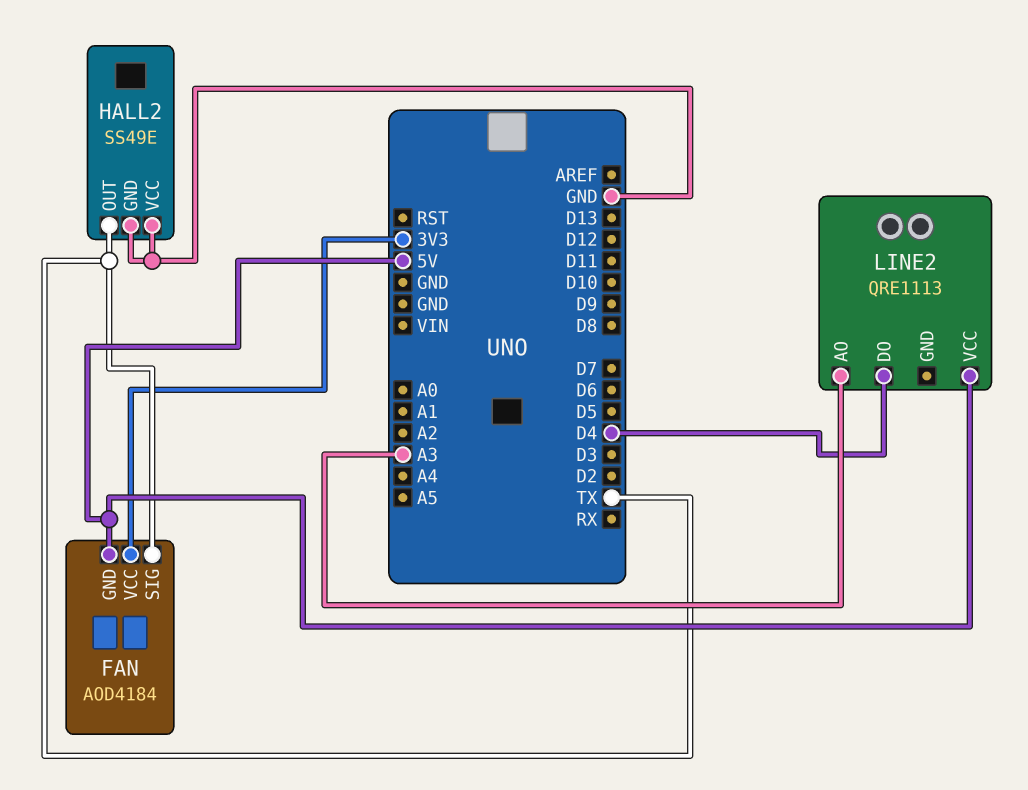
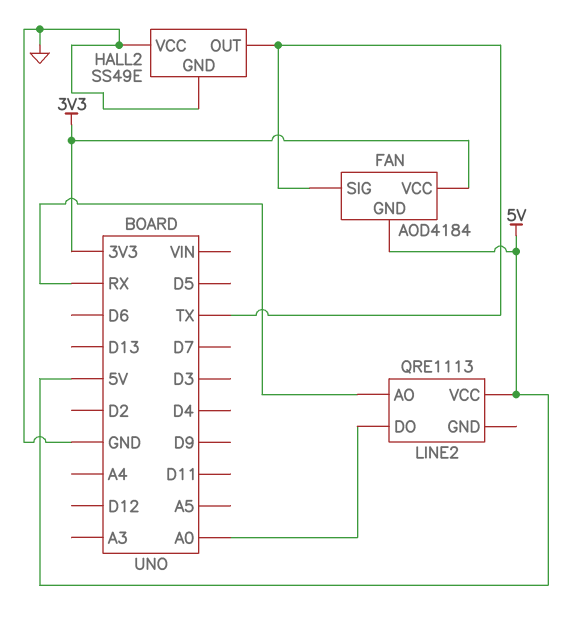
LINE2 pin AO: A3 -> RX
LINE2 pin DO: D4 -> A0

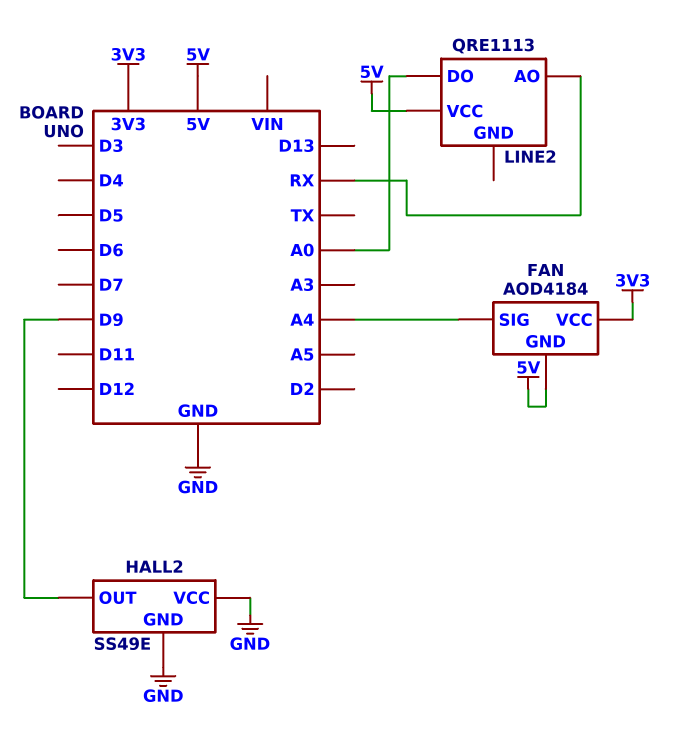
FAN pin SIG: TX -> A4
HALL2 pin OUT: TX -> D9

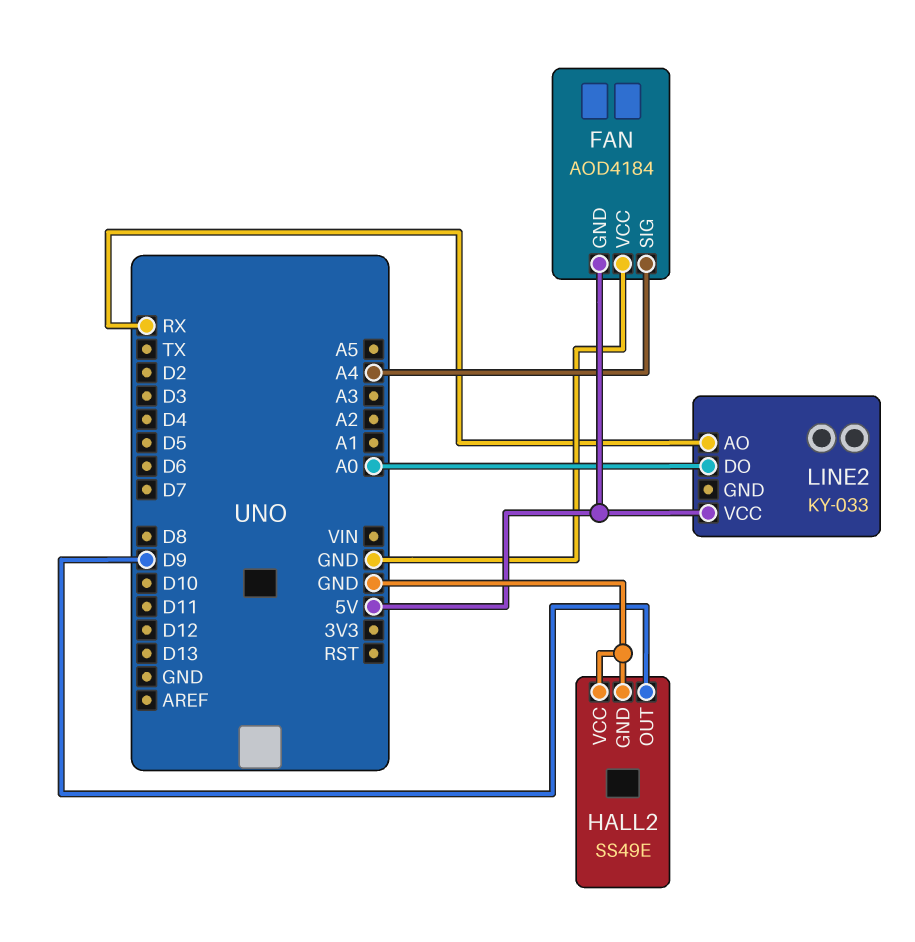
FAN pin VCC: 3V3 -> GND
LINE2: QRE1113 -> KY-033

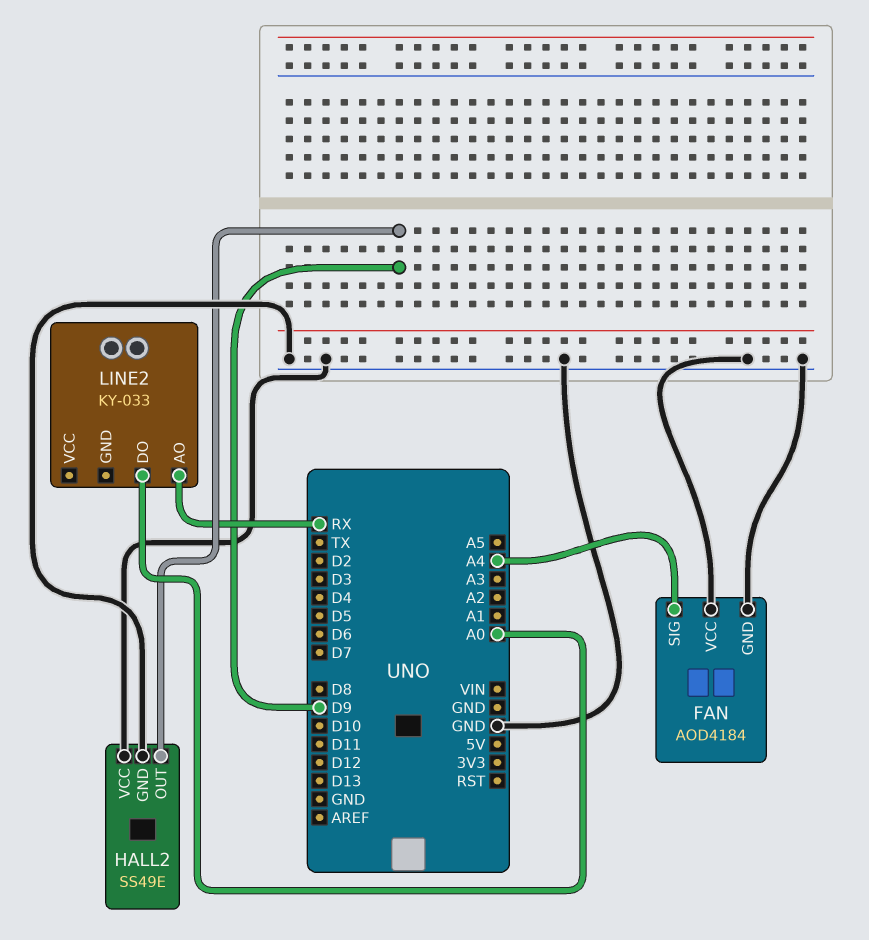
FAN pin GND: 5V -> GND
LINE2 pin VCC: 5V -> none

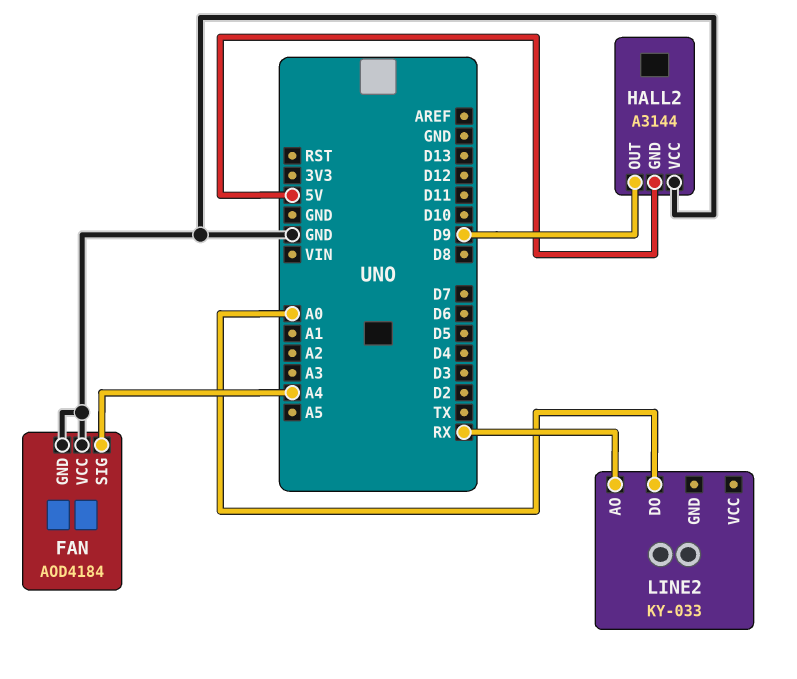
HALL2: SS49E -> A3144
HALL2 pin GND: GND -> 5V

